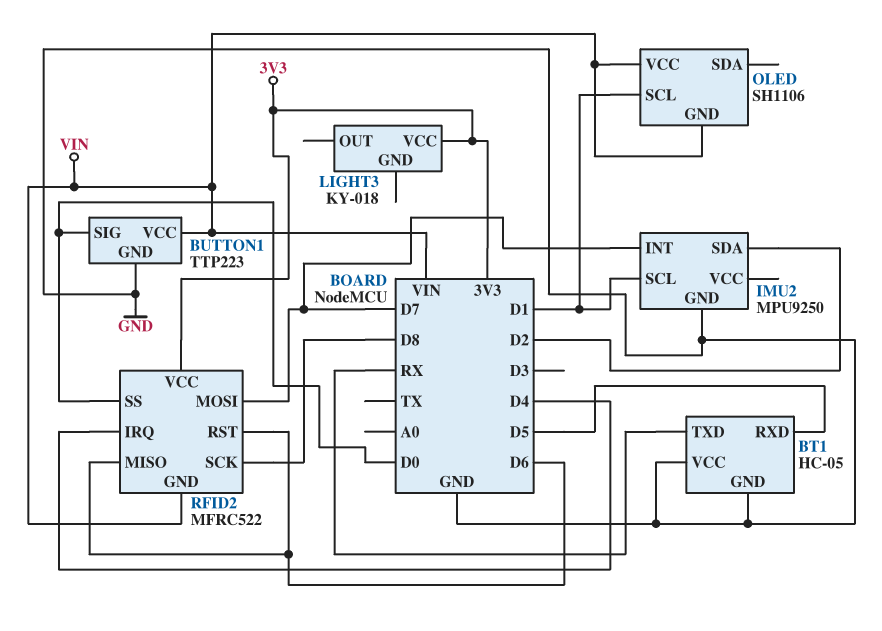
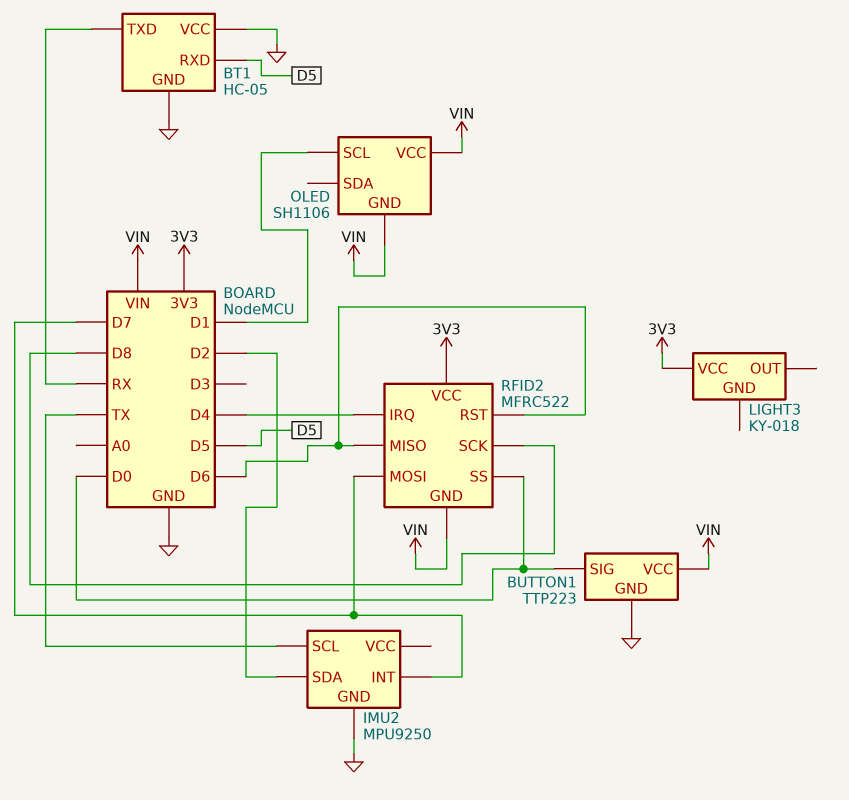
IMU2 pin SCL: D1 -> TX

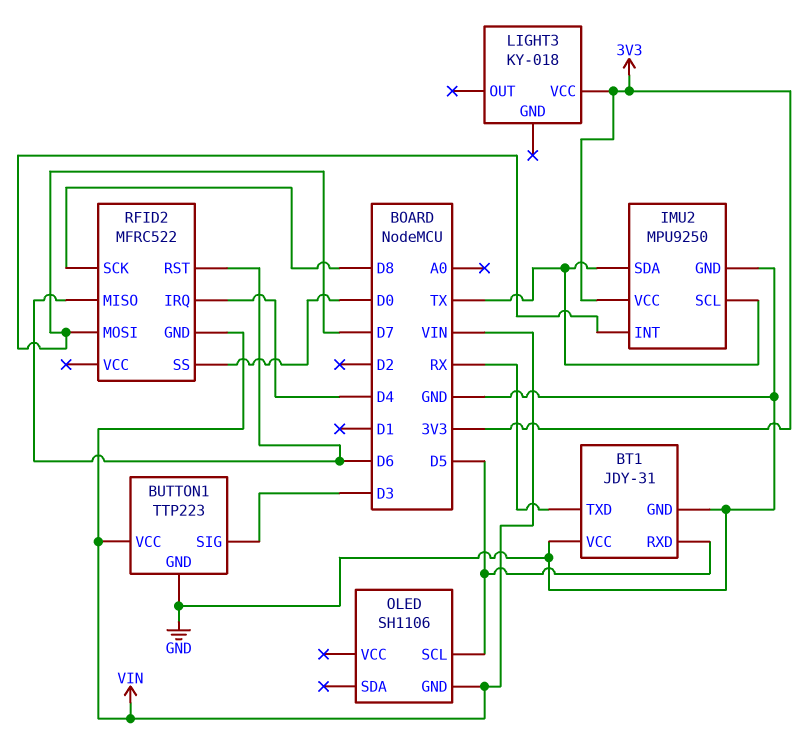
BT1: HC-05 -> JDY-31
BUTTON1 pin SIG: D0 -> D3
IMU2 pin SDA: D2 -> TX
IMU2 pin VCC: none -> 3V3
OLED pin SCL: D1 -> D5
OLED pin VCC: VIN -> none
RFID2 pin VCC: 3V3 -> none

